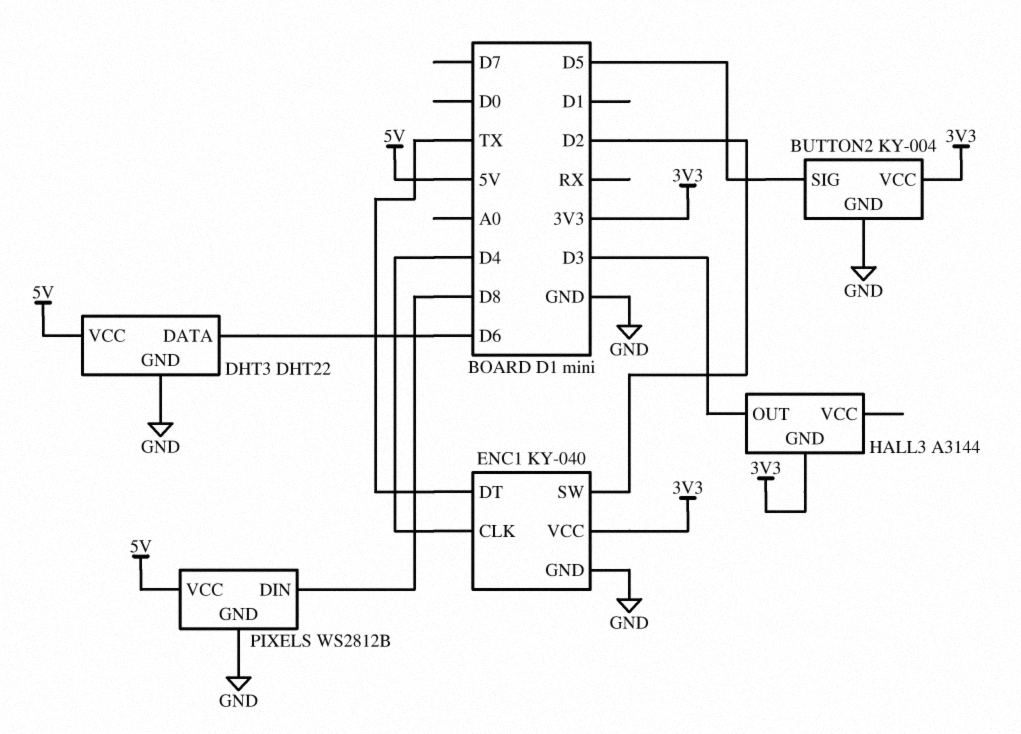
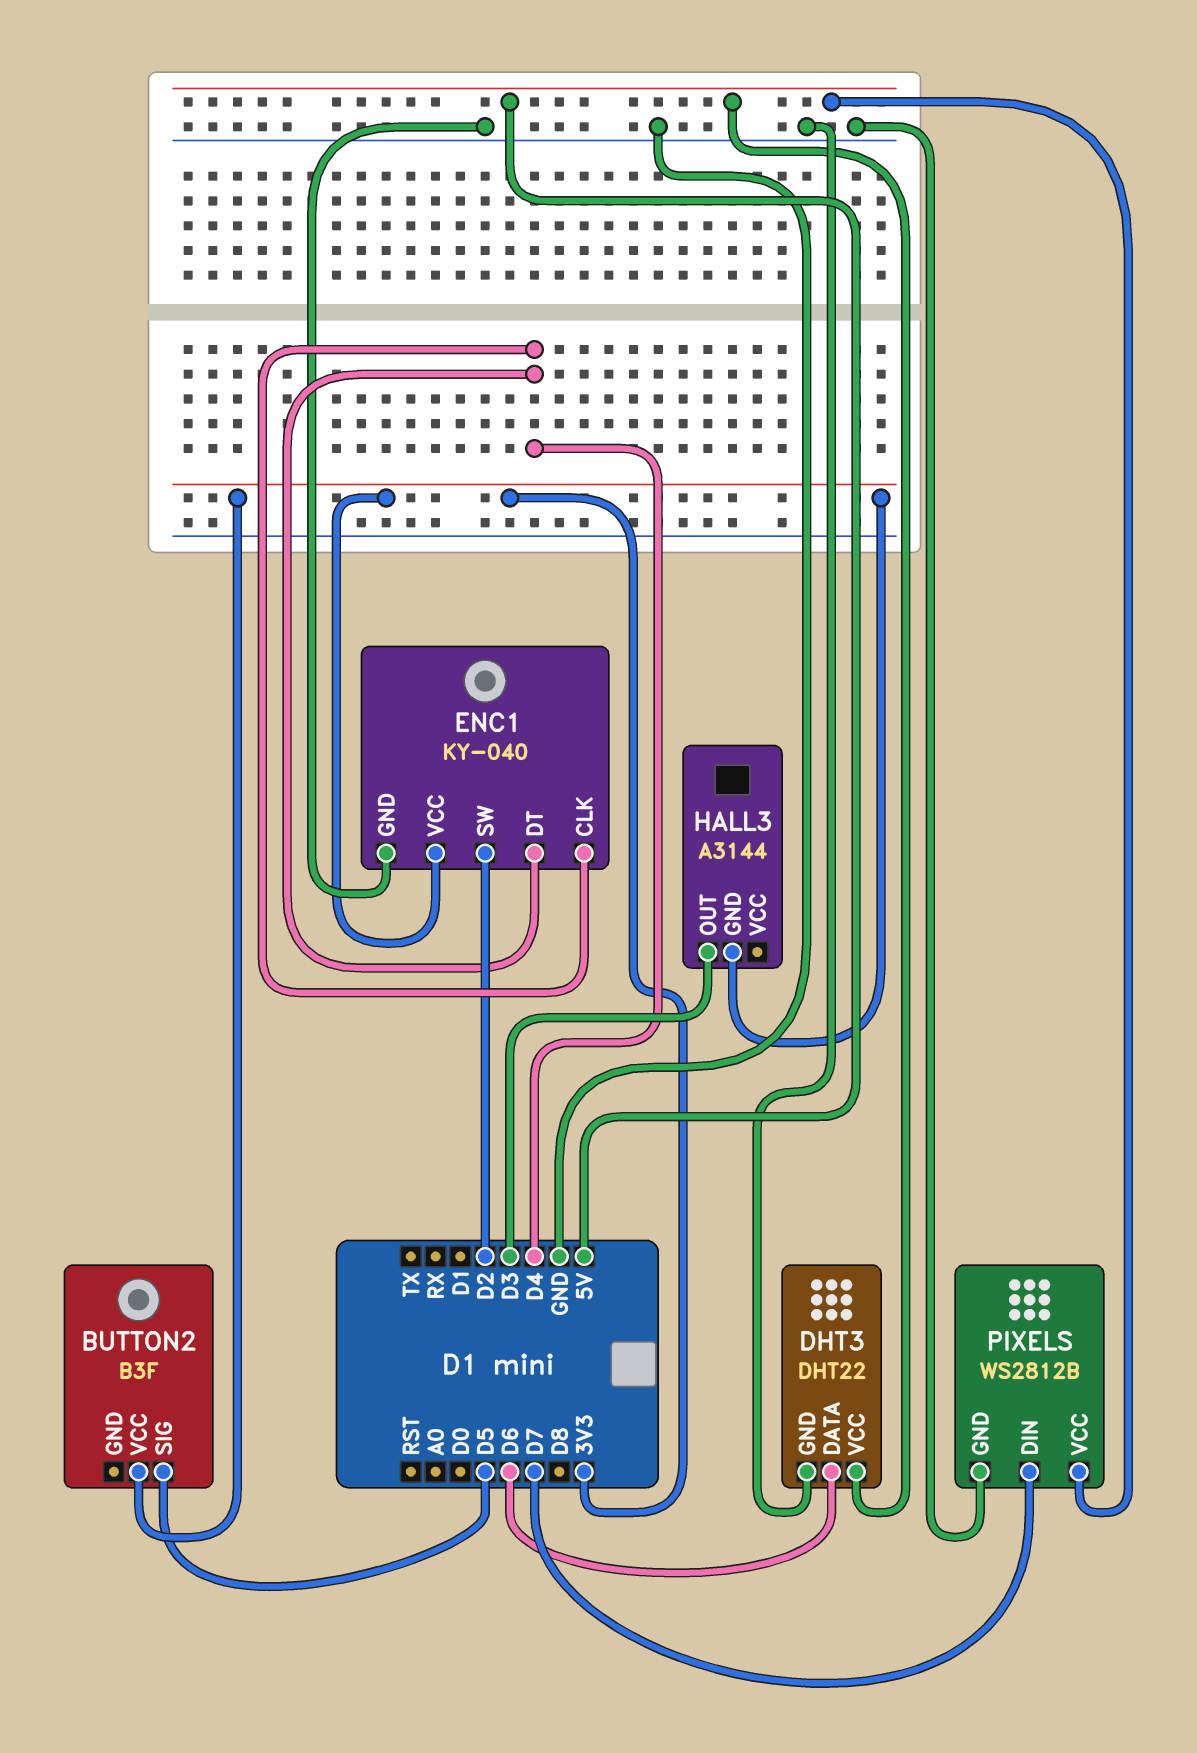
BUTTON2: KY-004 -> B3F
BUTTON2 pin GND: GND -> none
ENC1 pin DT: TX -> D4
PIXELS pin DIN: D8 -> D7

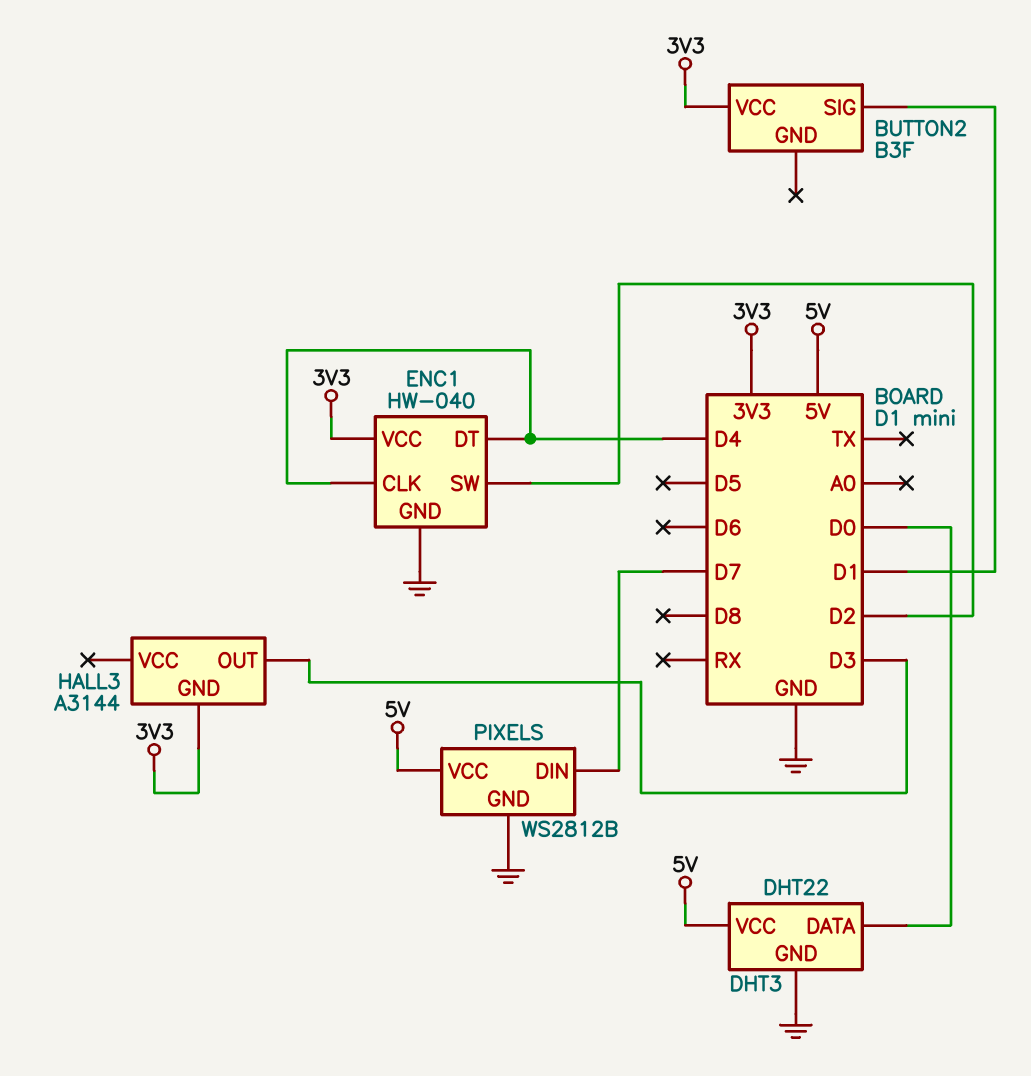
BUTTON2 pin SIG: D5 -> D1
DHT3 pin DATA: D6 -> D0
ENC1: KY-040 -> HW-040

